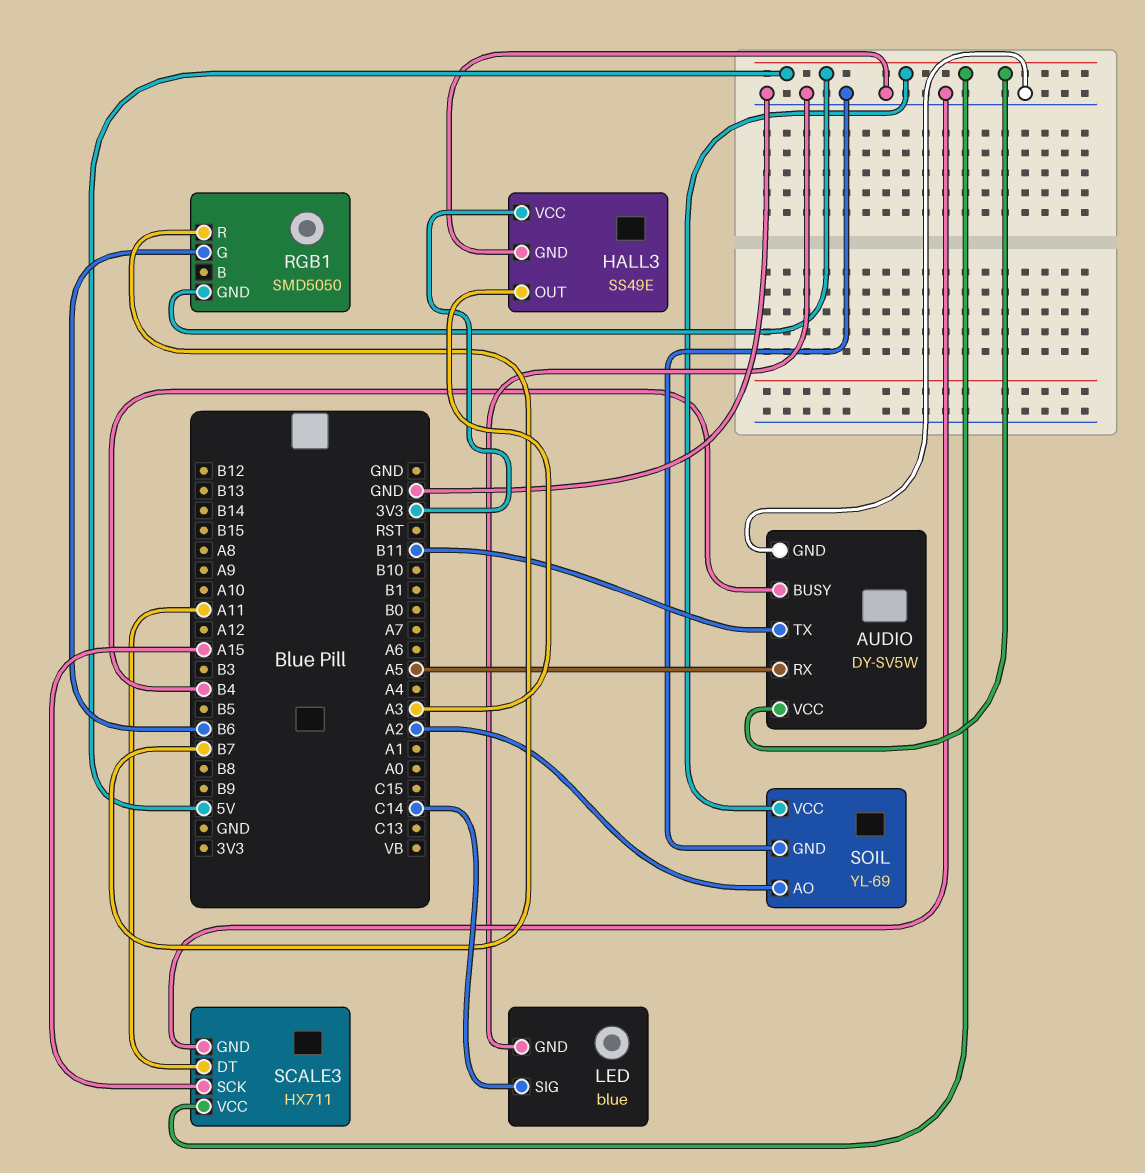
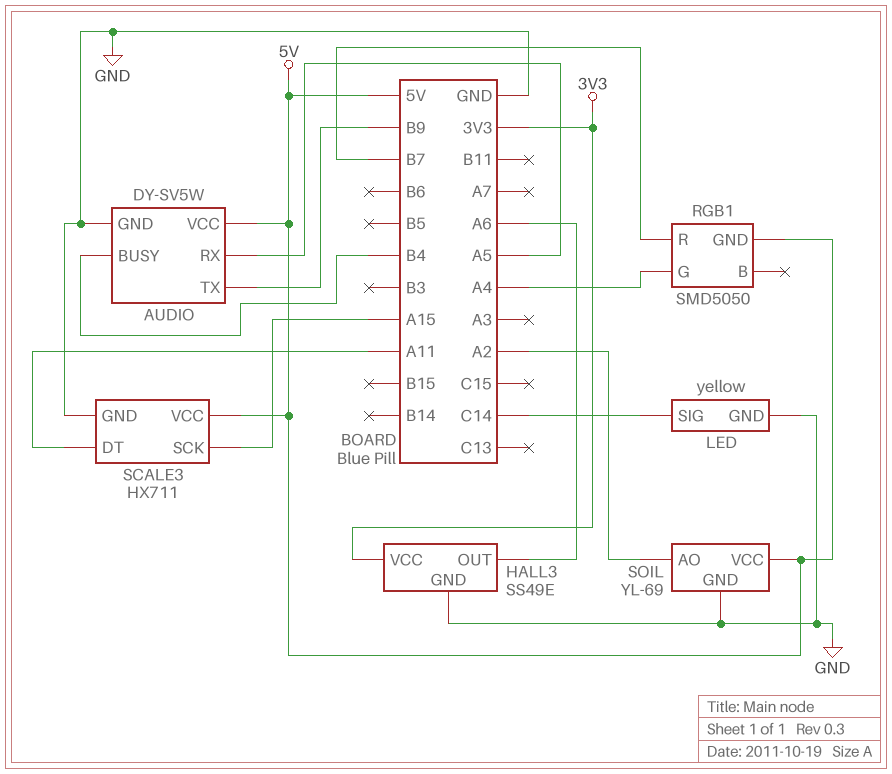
AUDIO pin TX: B11 -> B9
HALL3 pin OUT: A3 -> A6
LED: blue -> yellow
RGB1 pin G: B6 -> A4

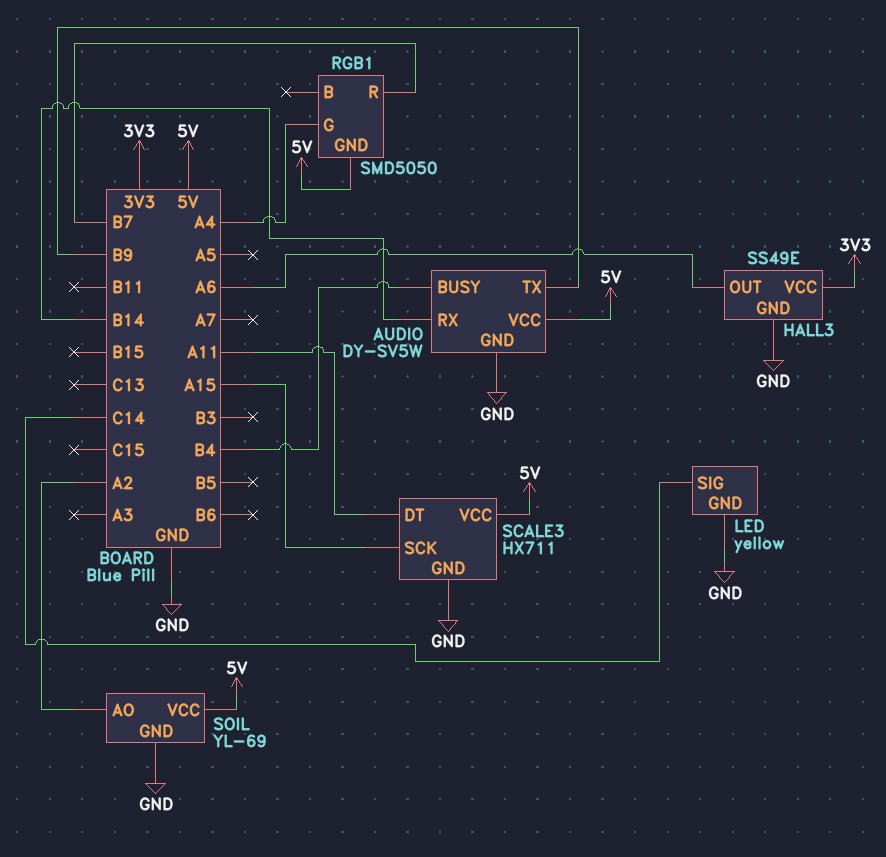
AUDIO pin RX: A5 -> B14

